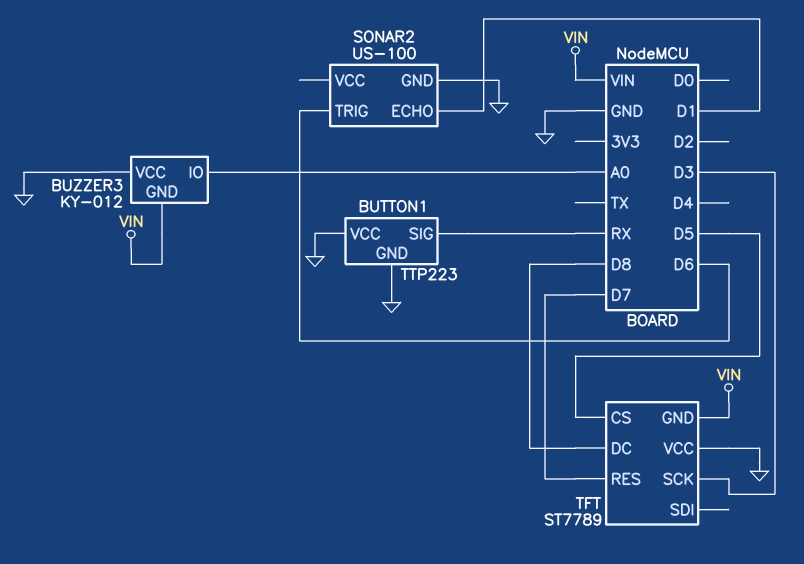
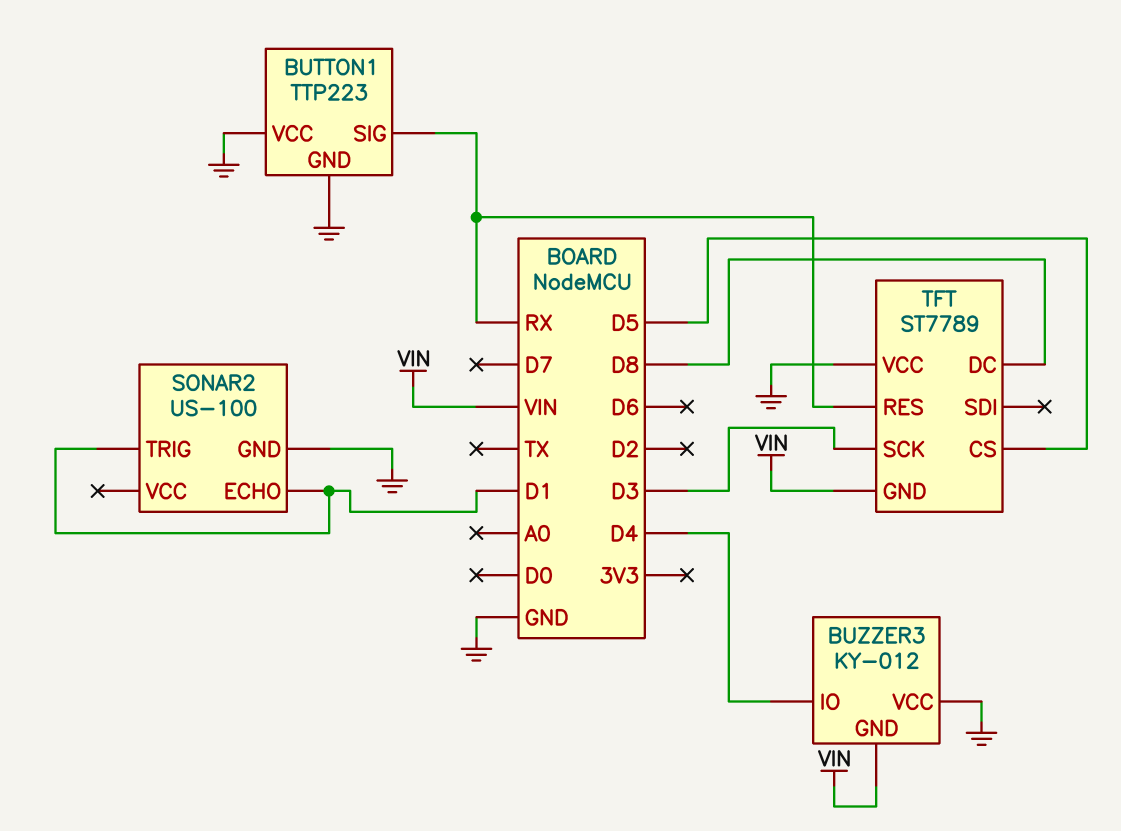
BUZZER3 pin IO: A0 -> D4
SONAR2 pin TRIG: D6 -> D1
TFT pin RES: D7 -> RX

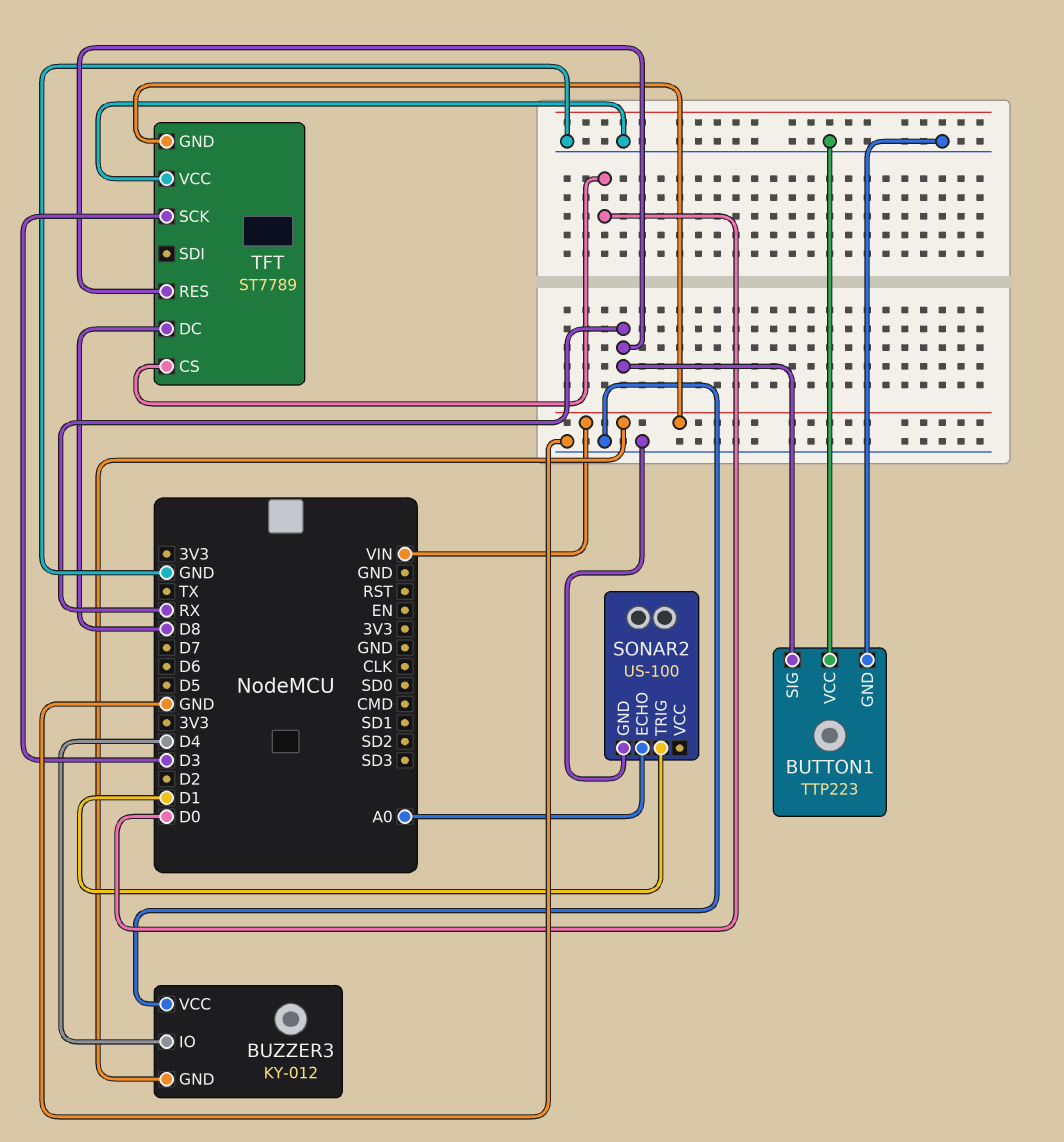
SONAR2 pin ECHO: D1 -> A0
TFT pin CS: D5 -> D0

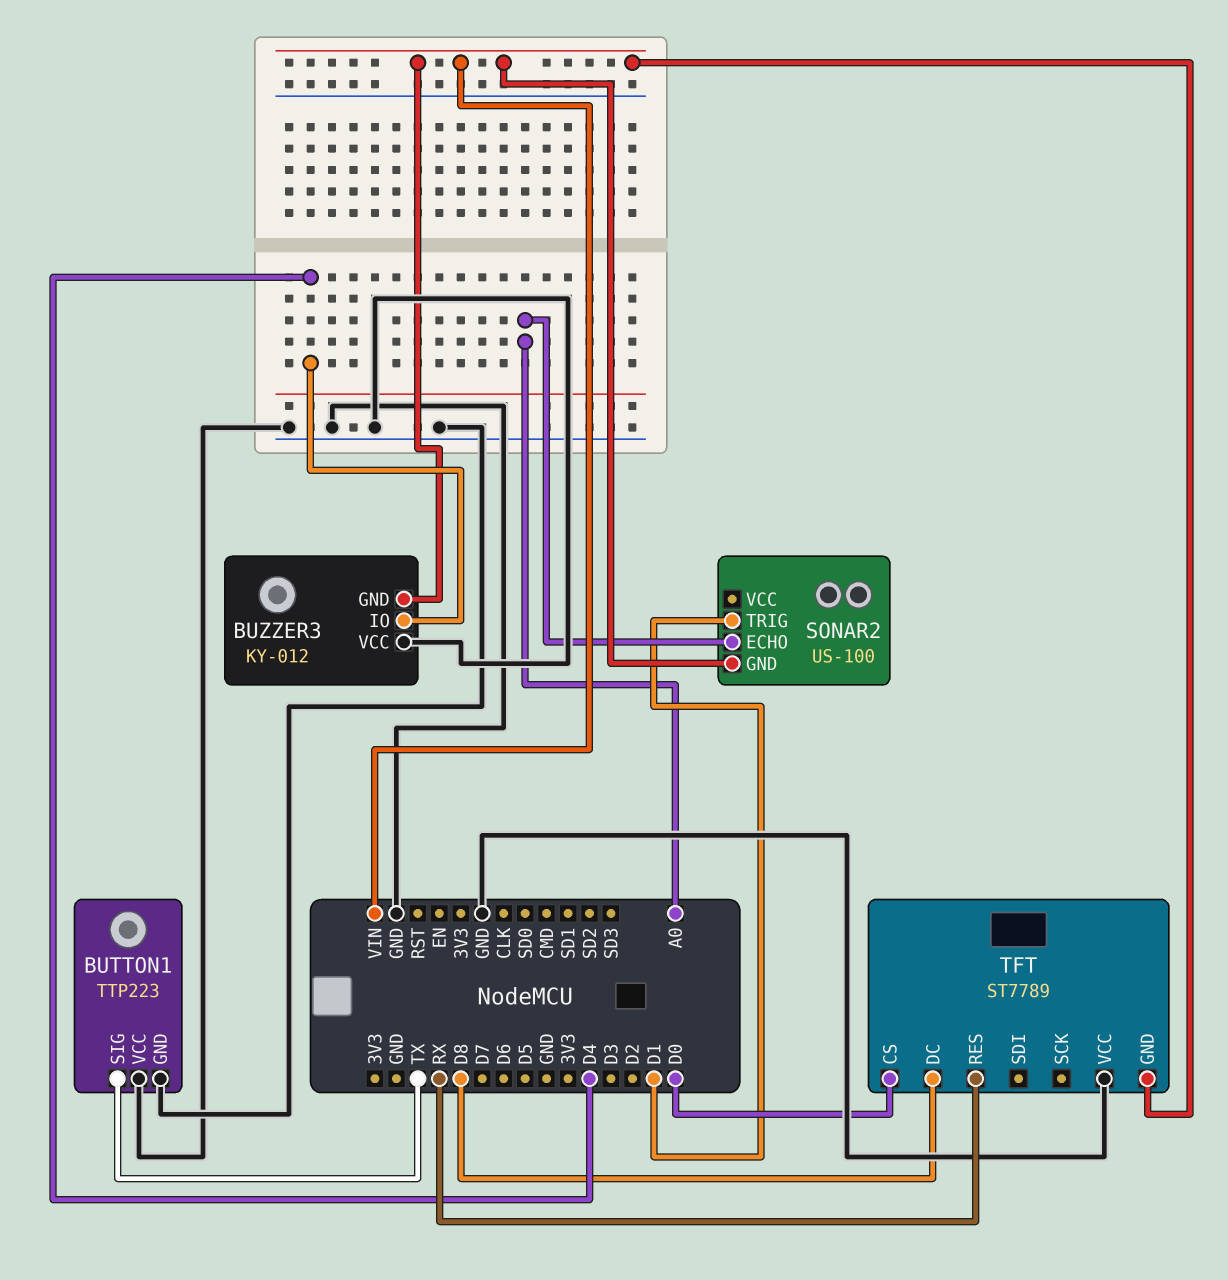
BUTTON1 pin SIG: RX -> TX
SONAR2 pin GND: GND -> VIN
TFT pin SCK: D3 -> none

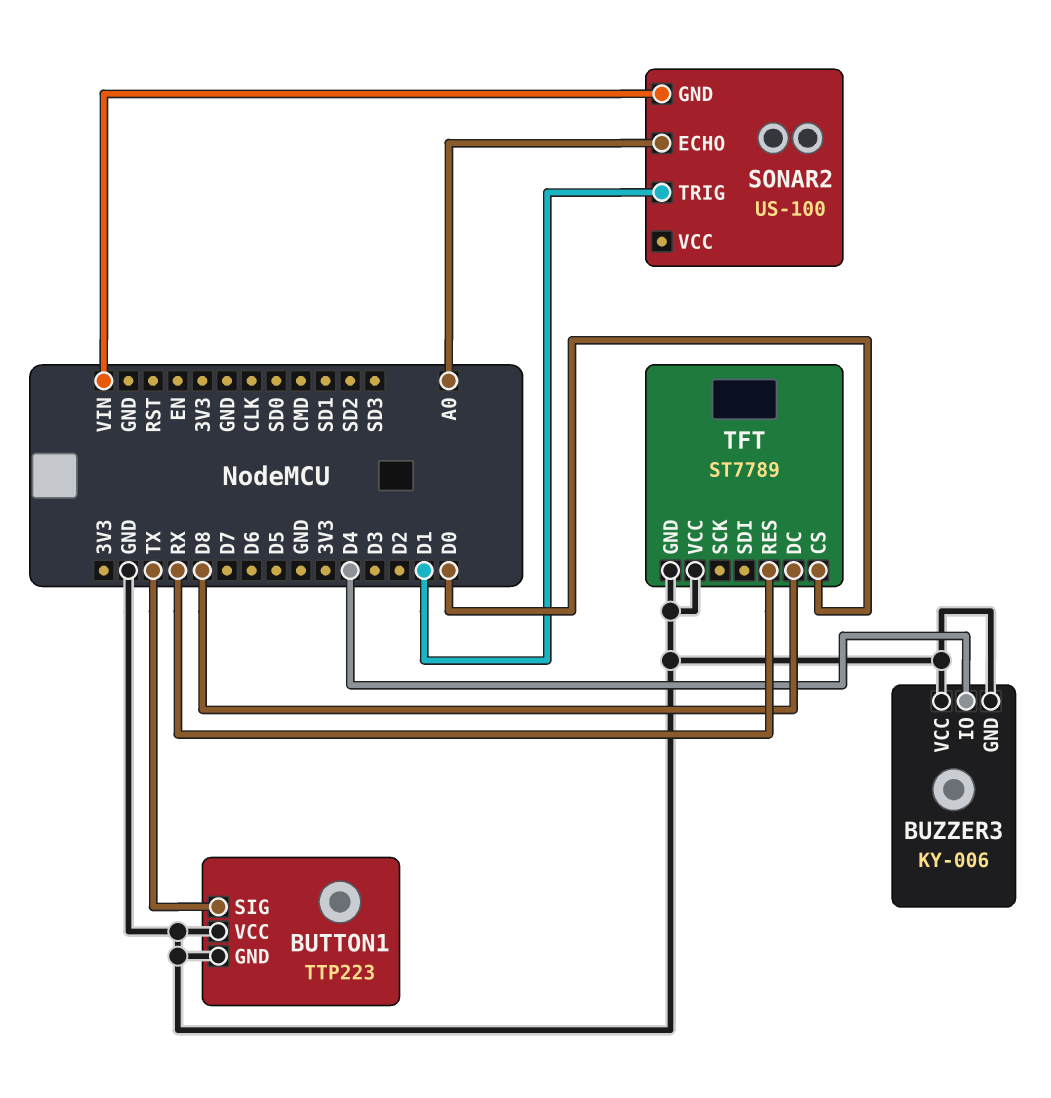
BUZZER3: KY-012 -> KY-006
BUZZER3 pin GND: VIN -> GND
TFT pin GND: VIN -> GND

